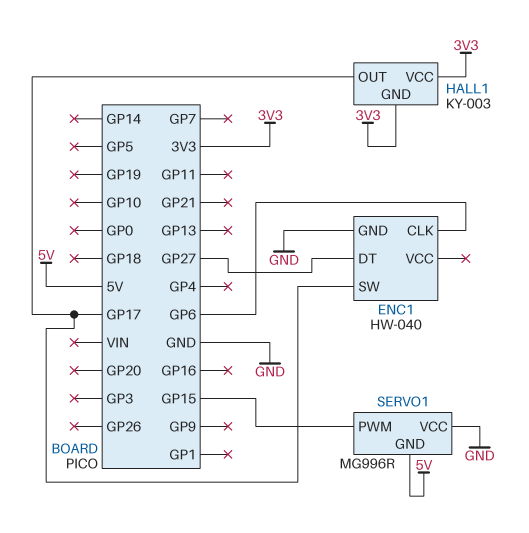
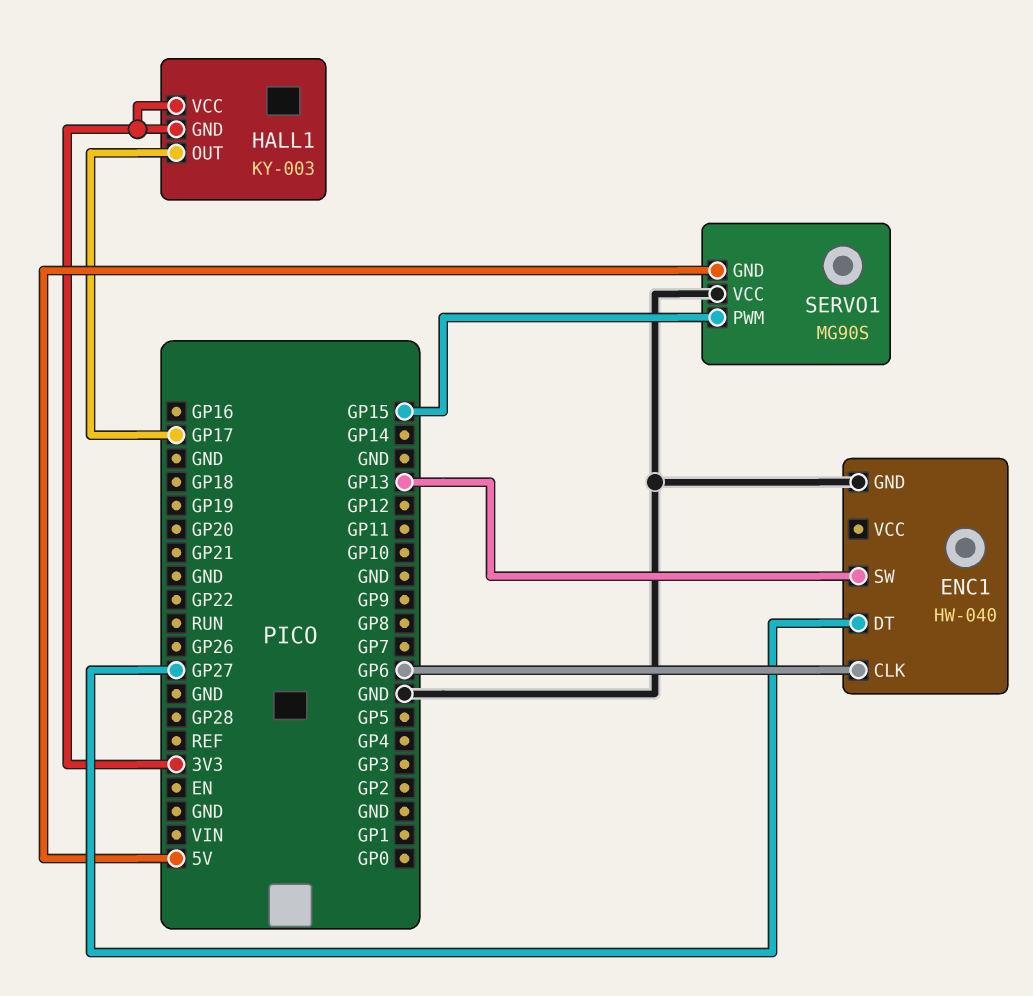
ENC1 pin SW: GP17 -> GP13
SERVO1: MG996R -> MG90S

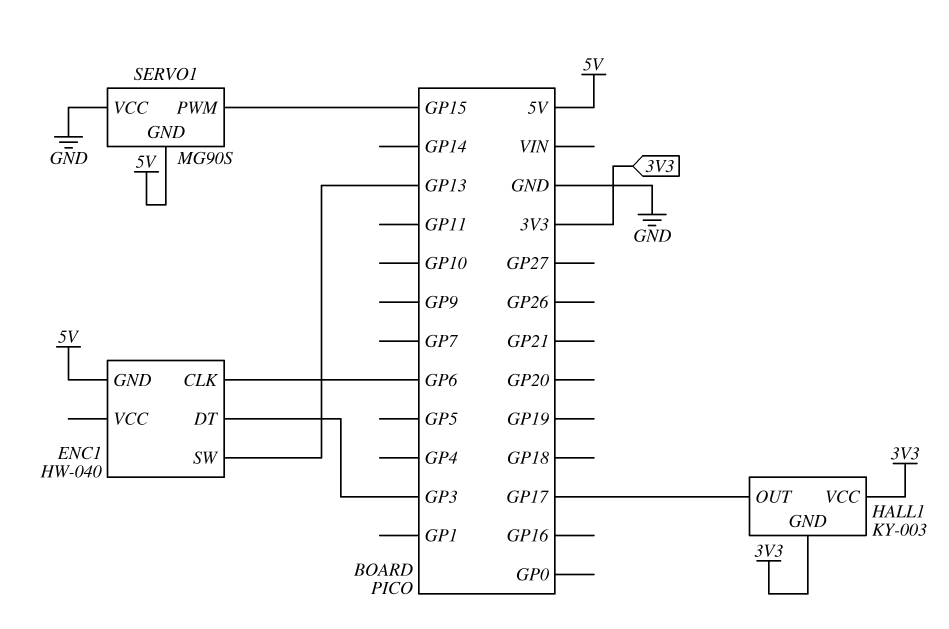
ENC1 pin DT: GP27 -> GP3
ENC1 pin GND: GND -> 5V

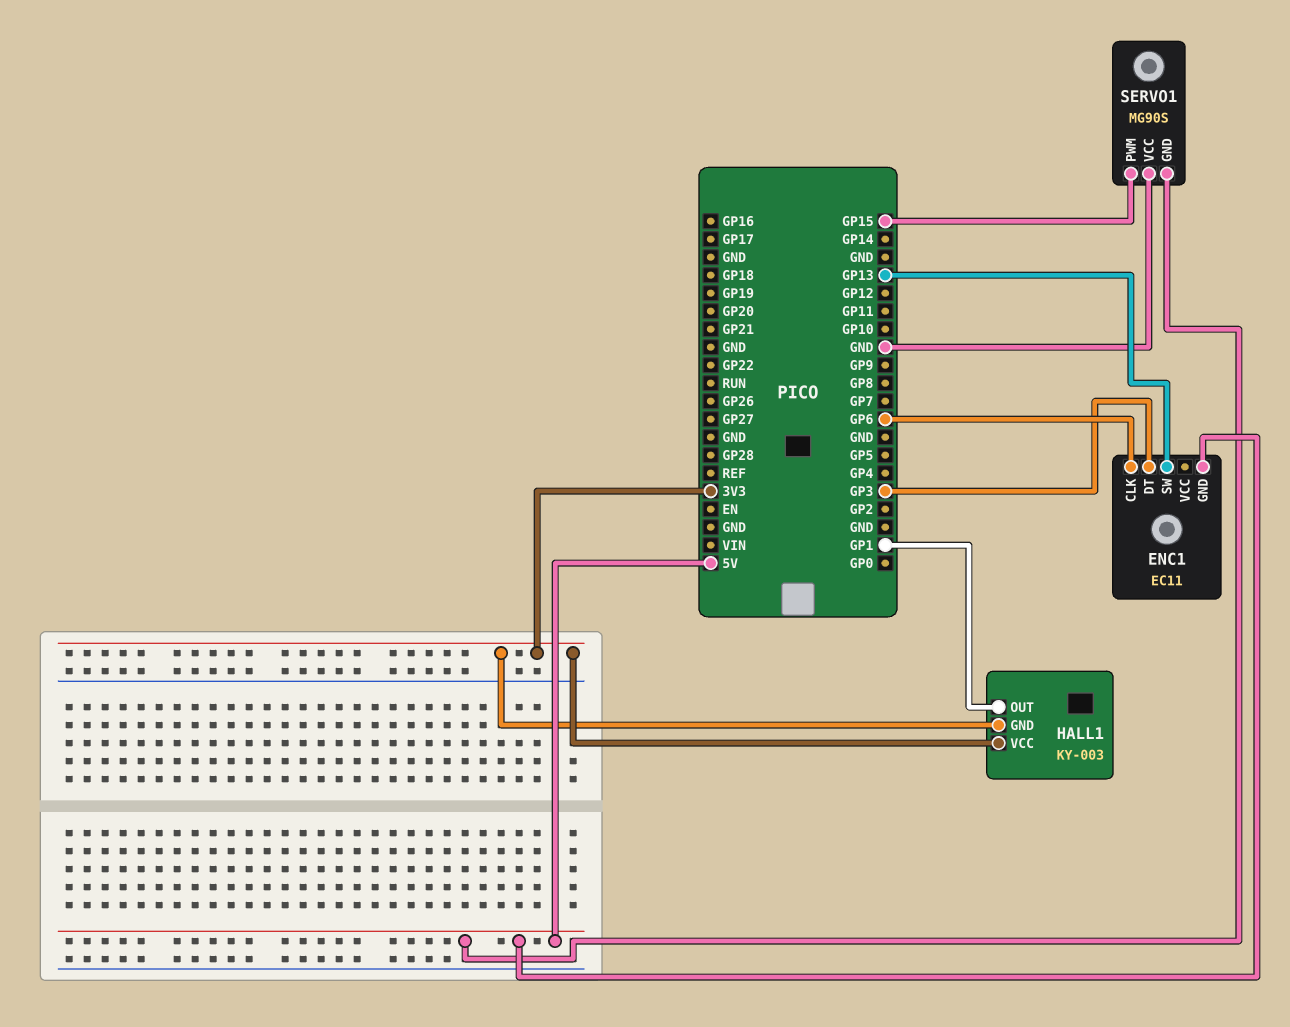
ENC1: HW-040 -> EC11
HALL1 pin OUT: GP17 -> GP1

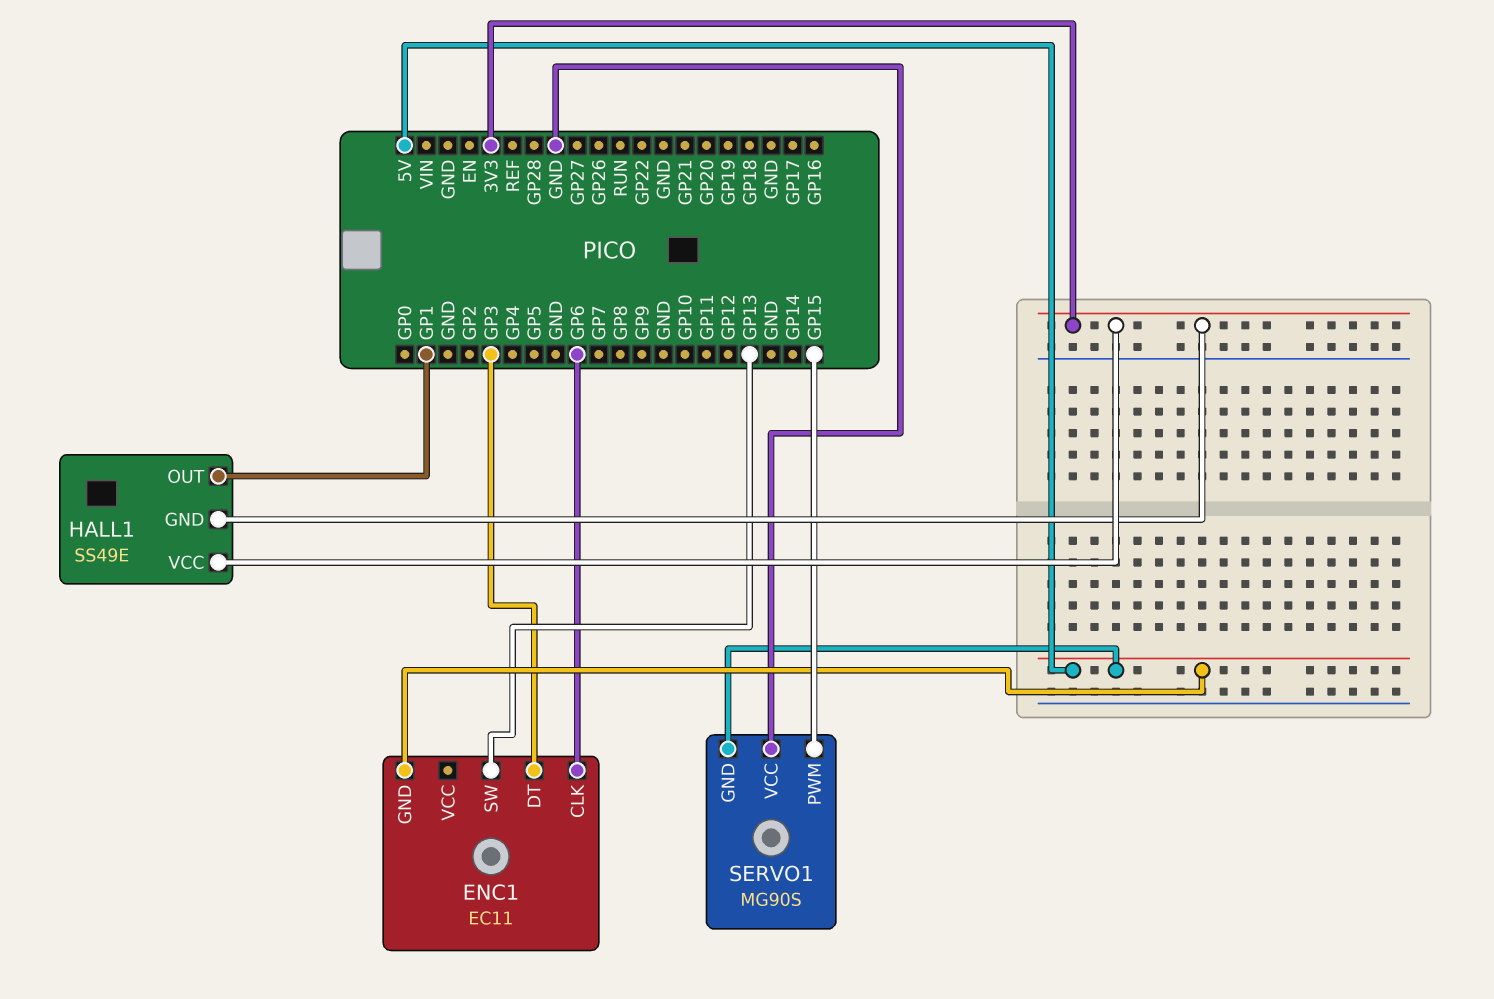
HALL1: KY-003 -> SS49E

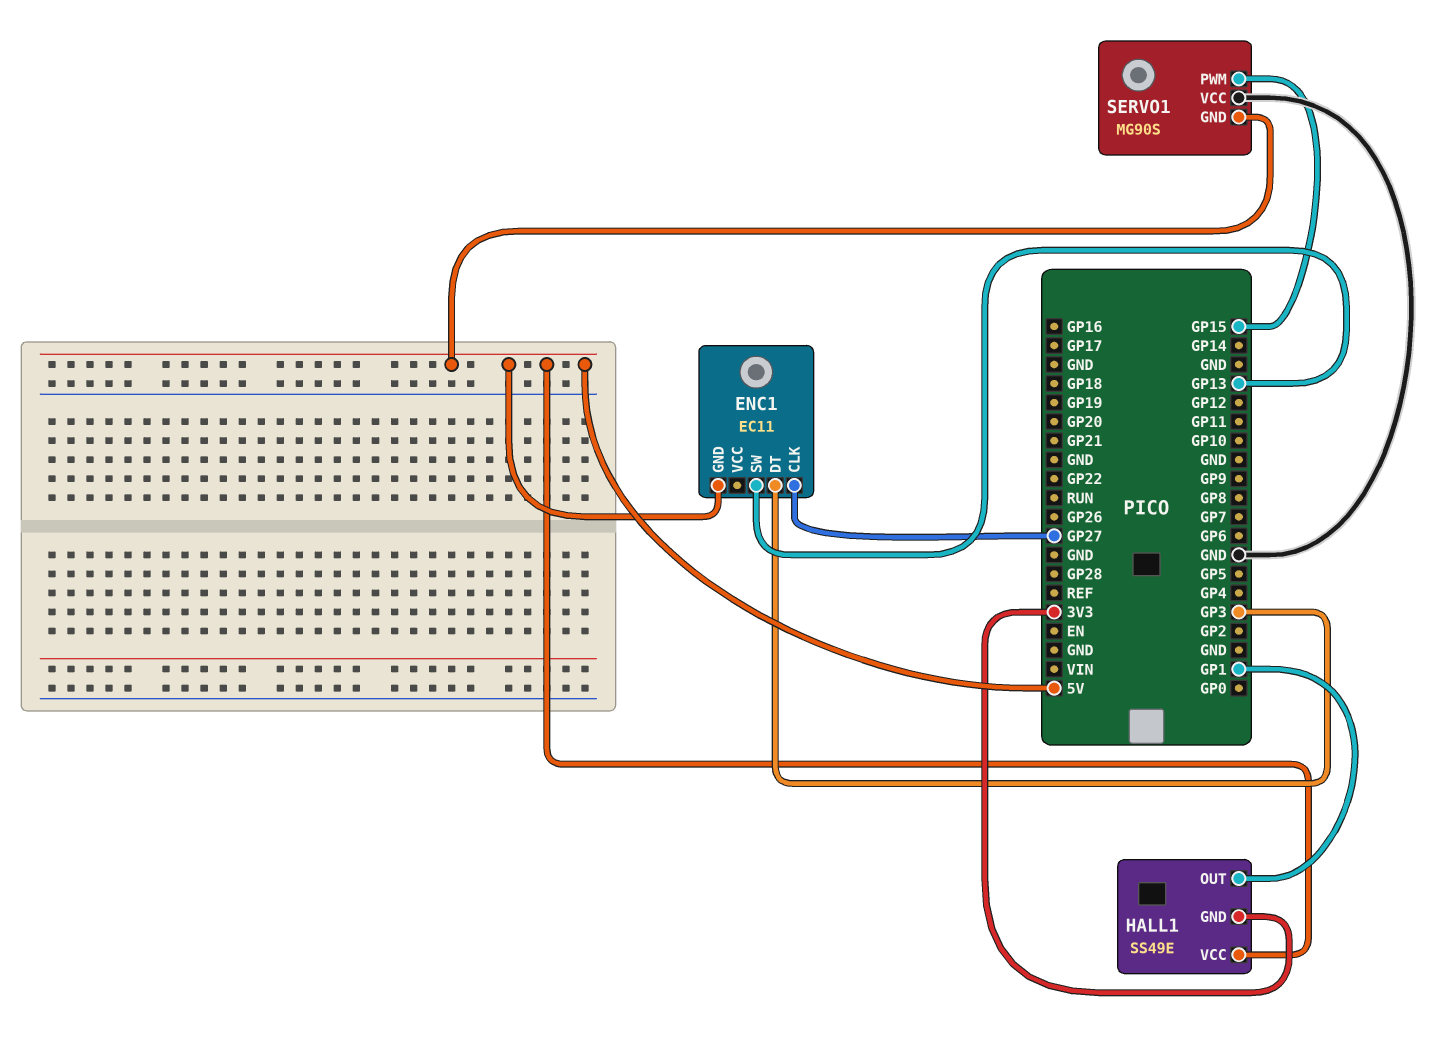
ENC1 pin CLK: GP6 -> GP27
HALL1 pin VCC: 3V3 -> 5V

